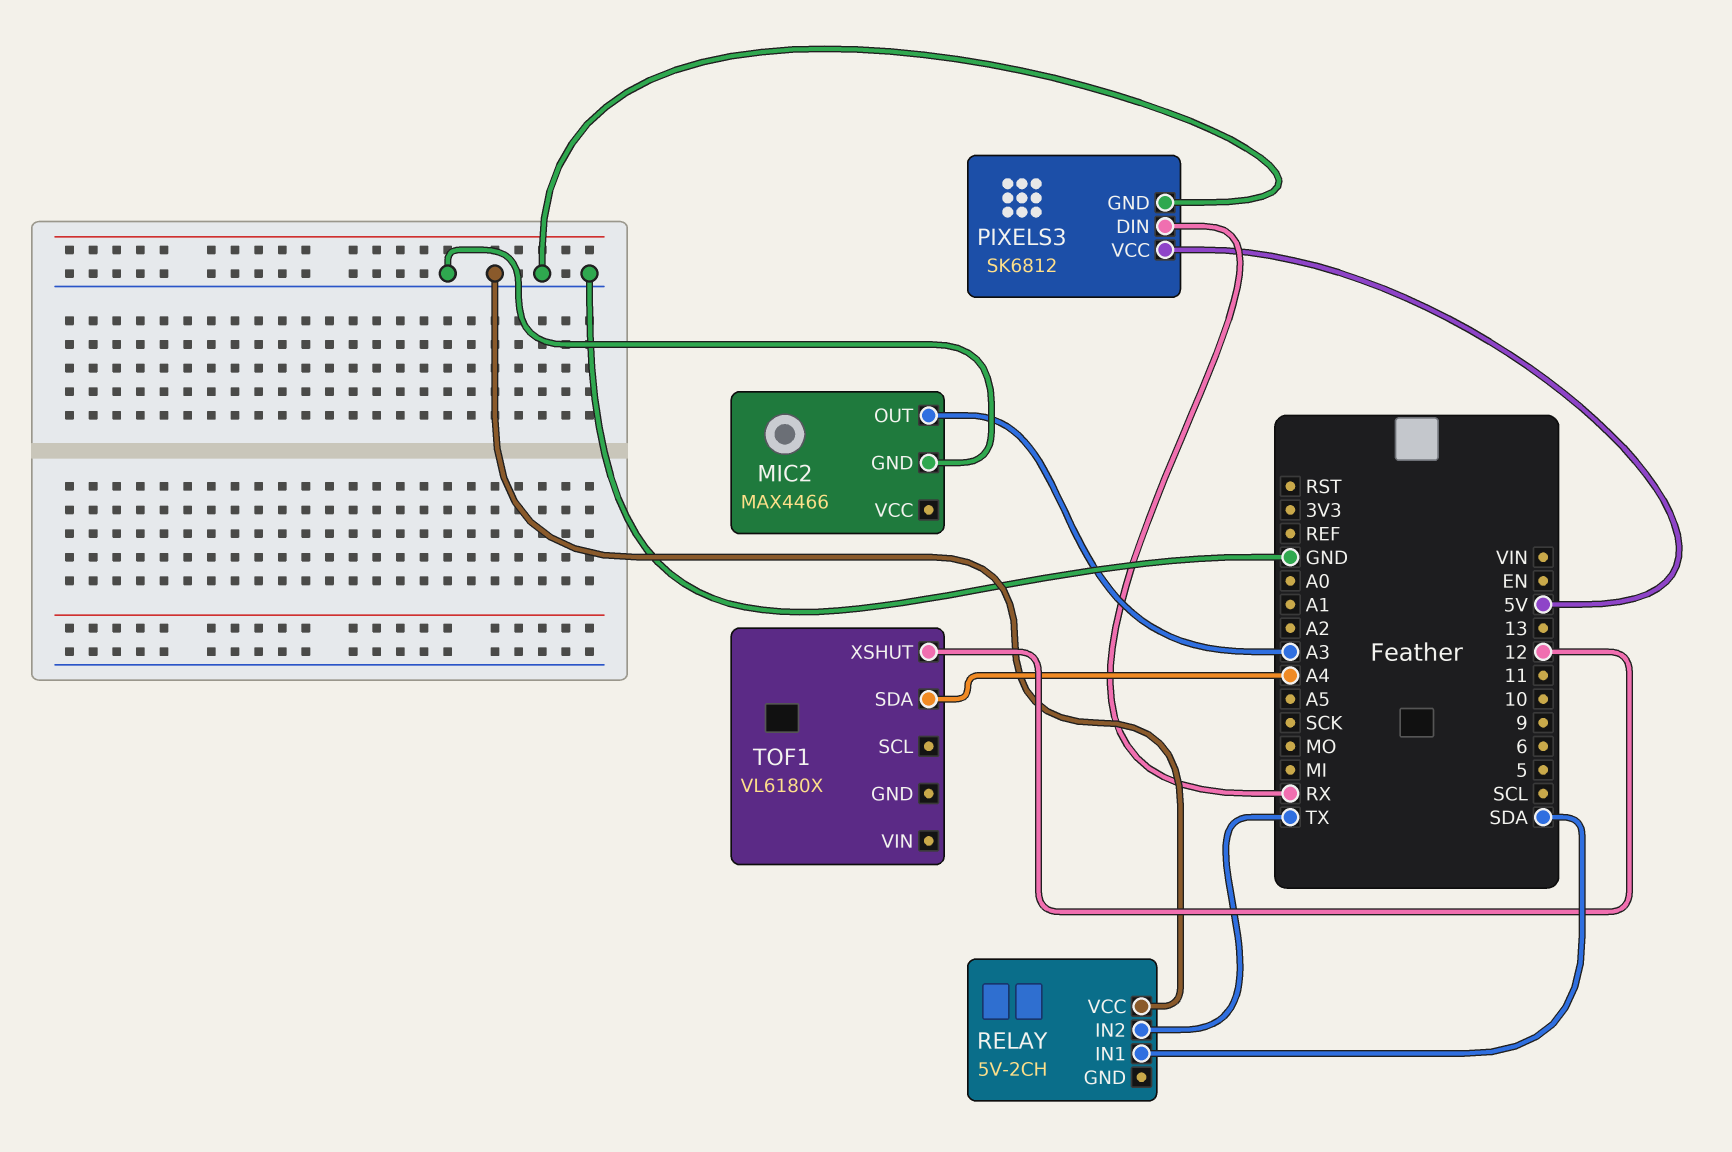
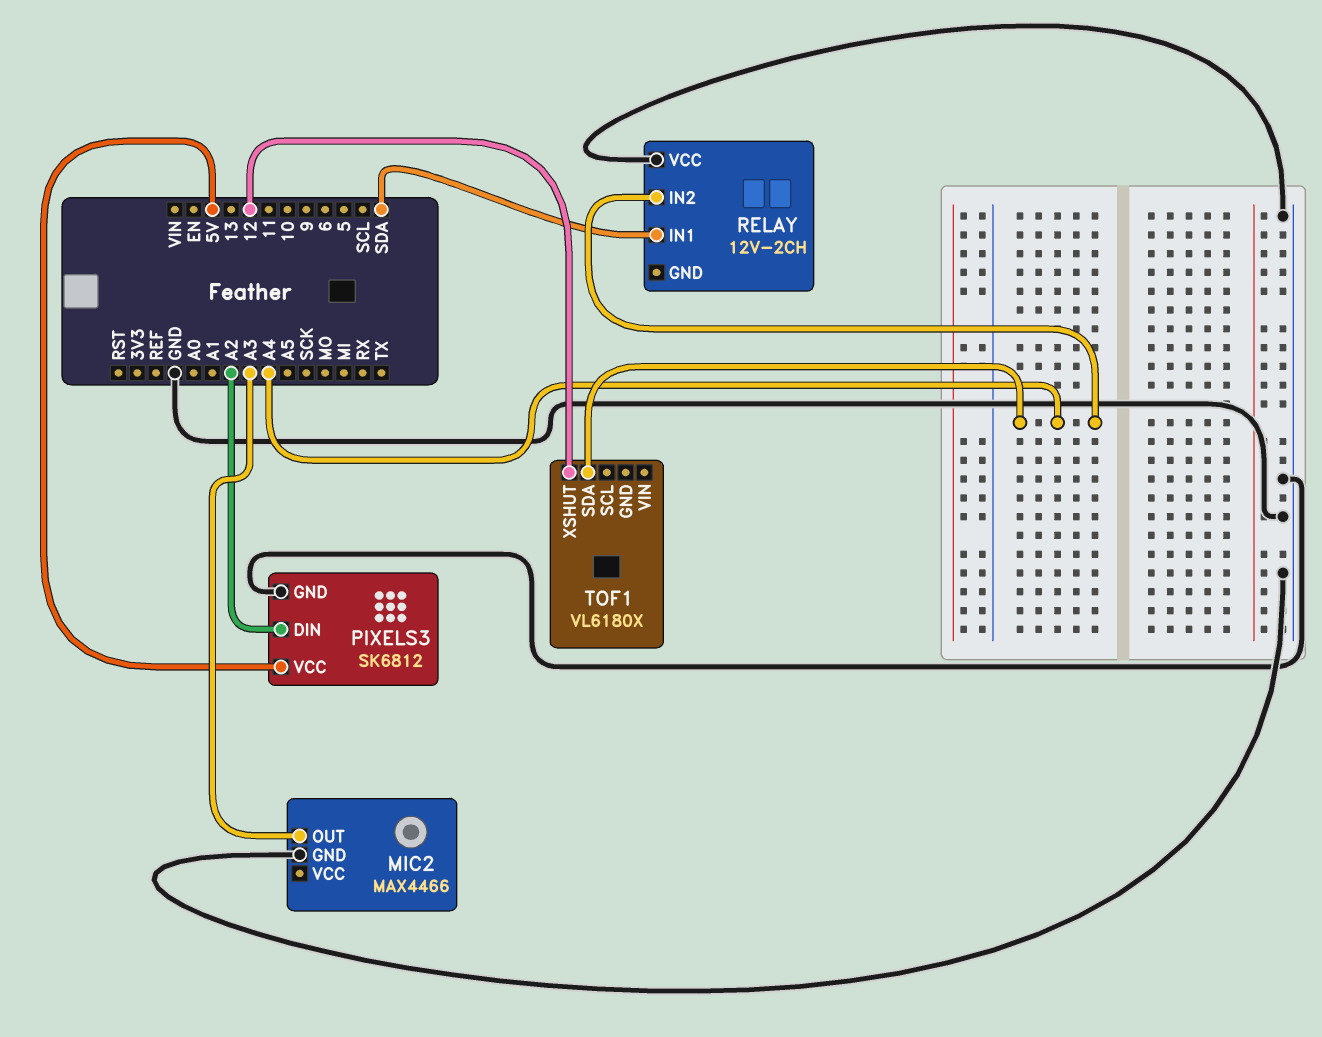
PIXELS3 pin DIN: RX -> A2
RELAY: 5V-2CH -> 12V-2CH
RELAY pin IN2: TX -> A4

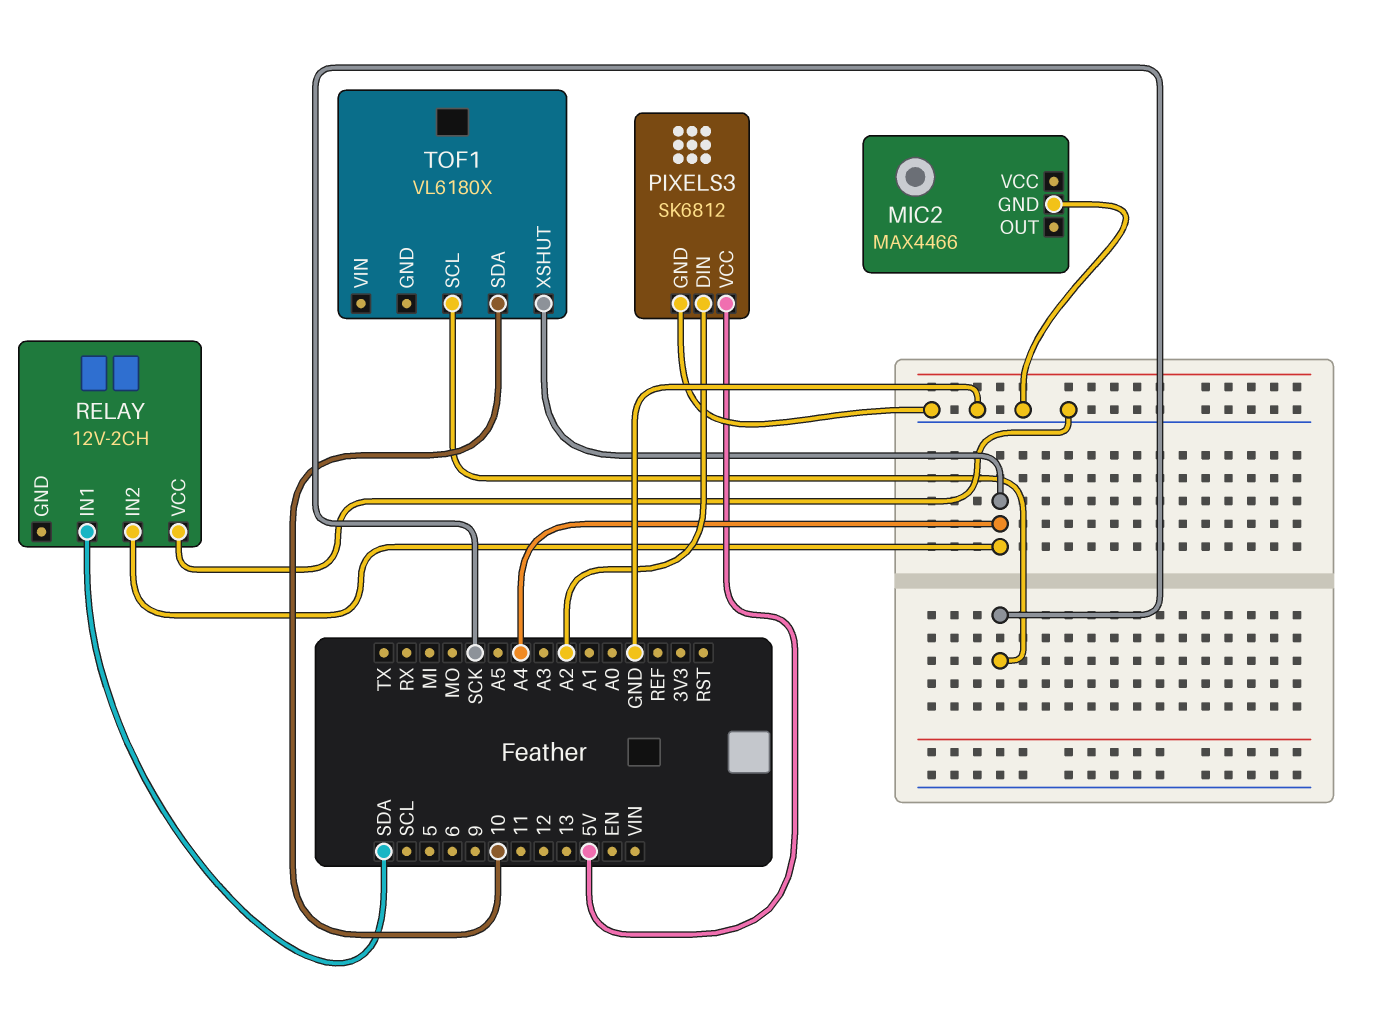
MIC2 pin OUT: A3 -> none
TOF1 pin SCL: none -> SCK
TOF1 pin SDA: A4 -> 10
TOF1 pin XSHUT: 12 -> A4

